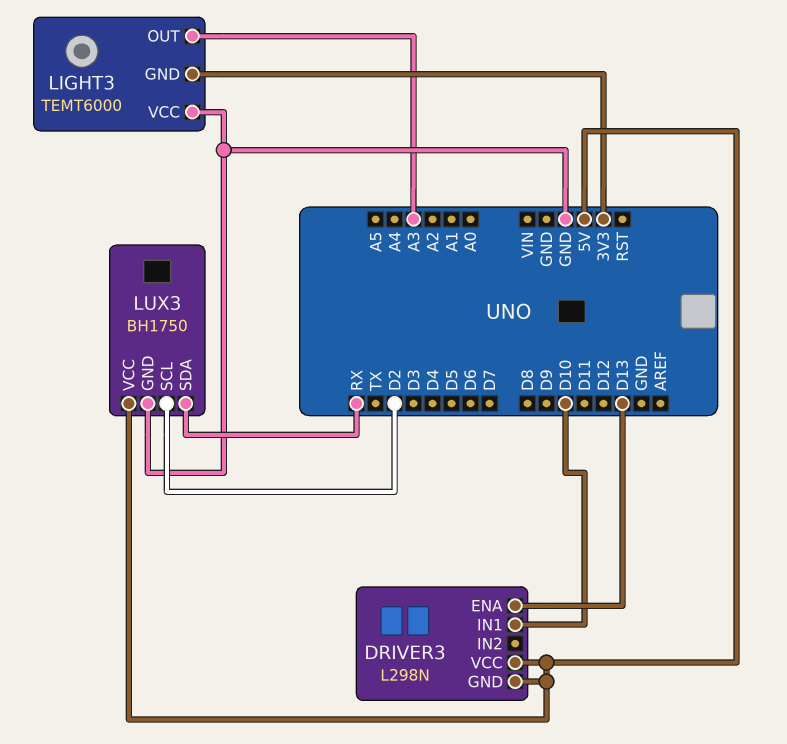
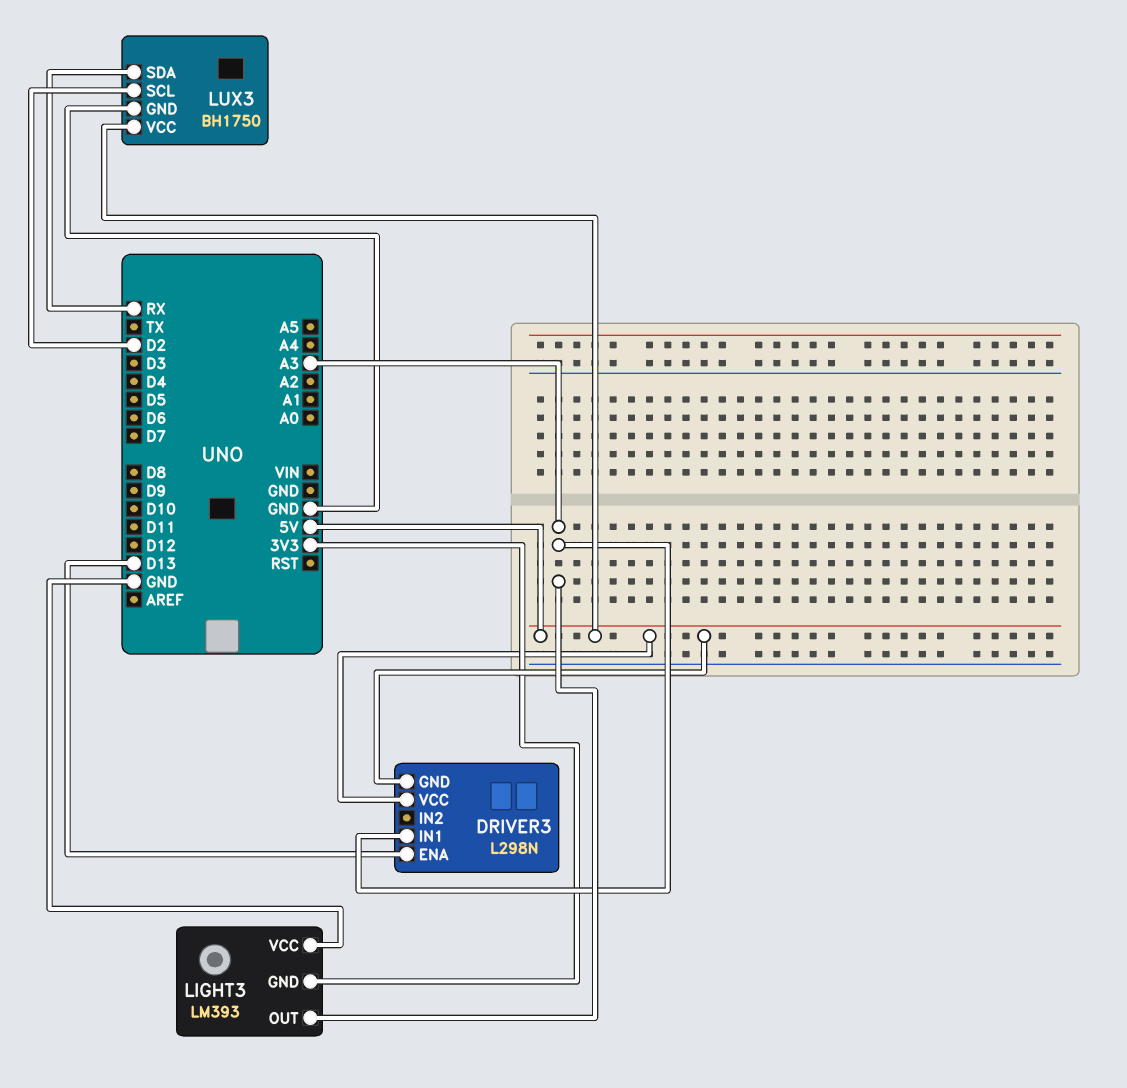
DRIVER3 pin IN1: D10 -> A3
LIGHT3: TEMT6000 -> LM393

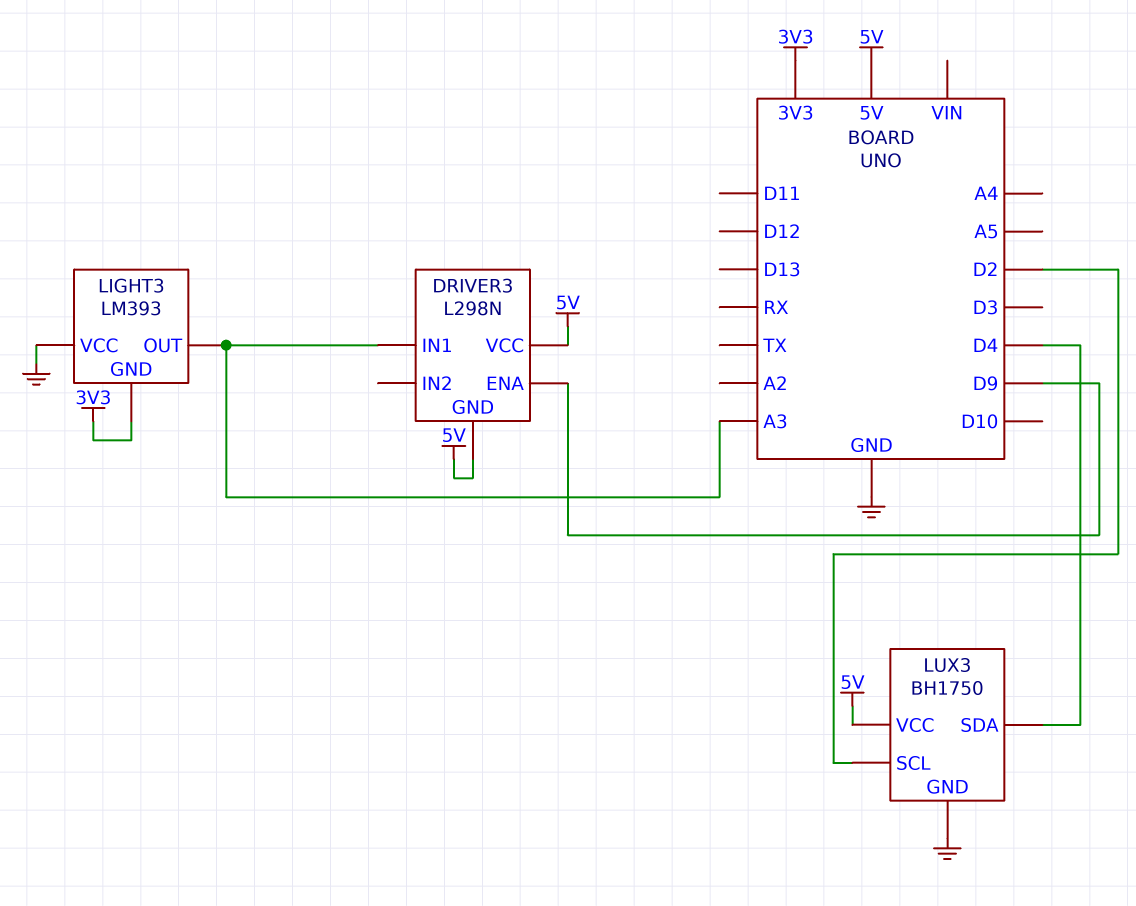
DRIVER3 pin ENA: D13 -> D9
LUX3 pin SDA: RX -> D4

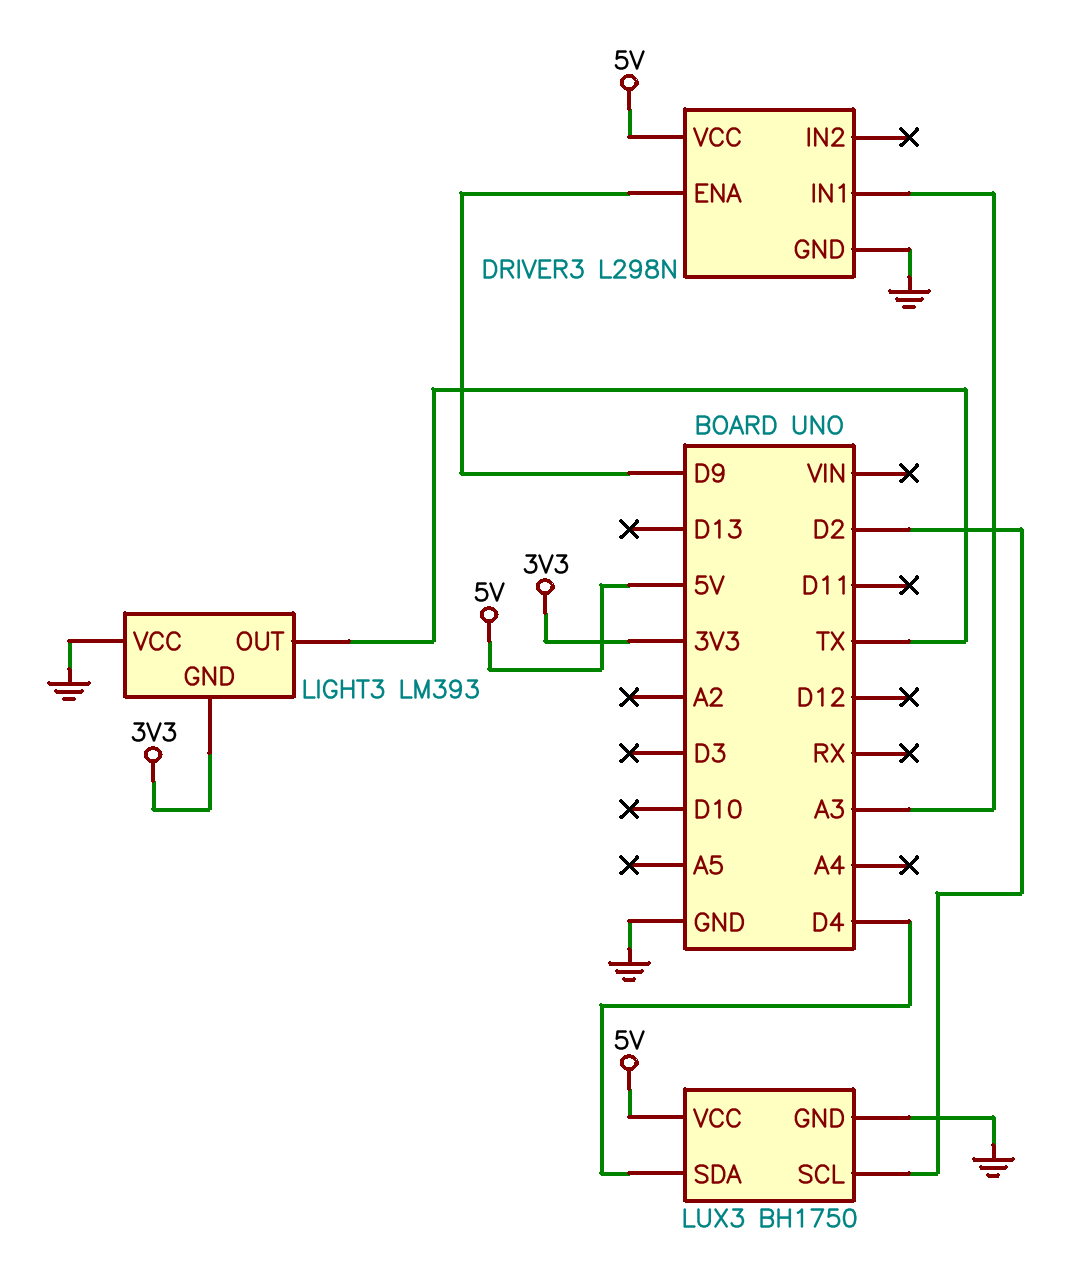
DRIVER3 pin GND: 5V -> GND
LIGHT3 pin OUT: A3 -> TX

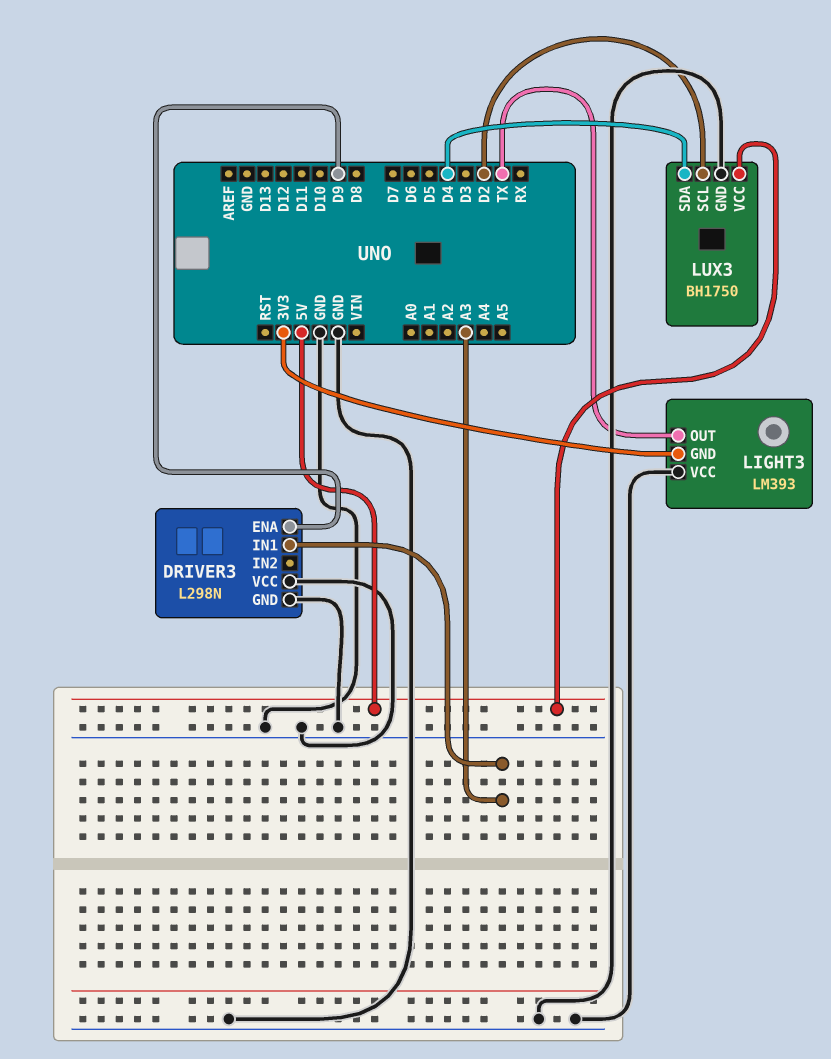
DRIVER3 pin VCC: 5V -> GND

